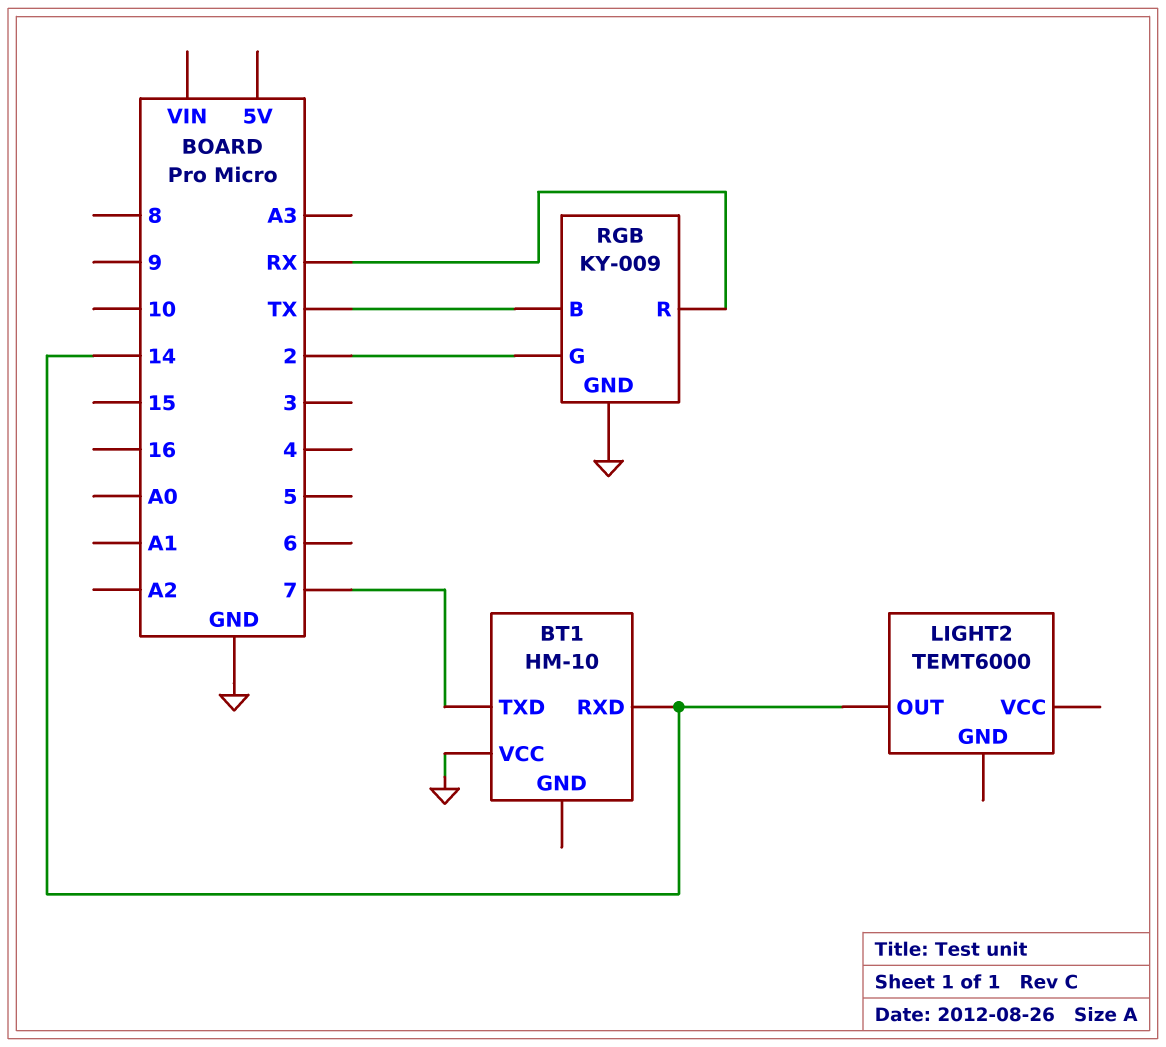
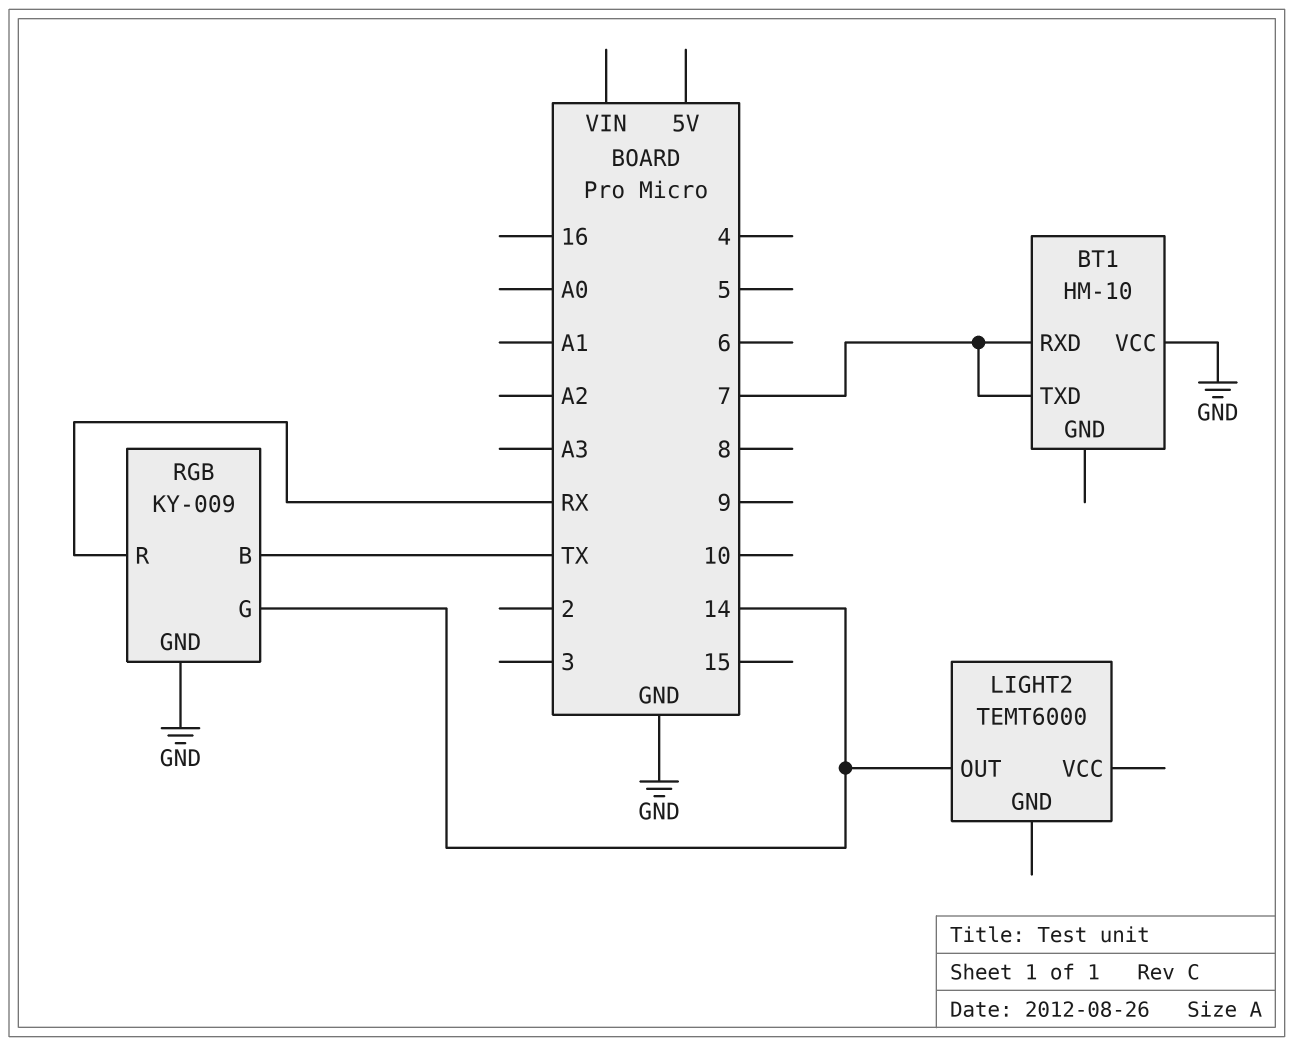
BT1 pin RXD: 14 -> 7
RGB pin G: 2 -> 14

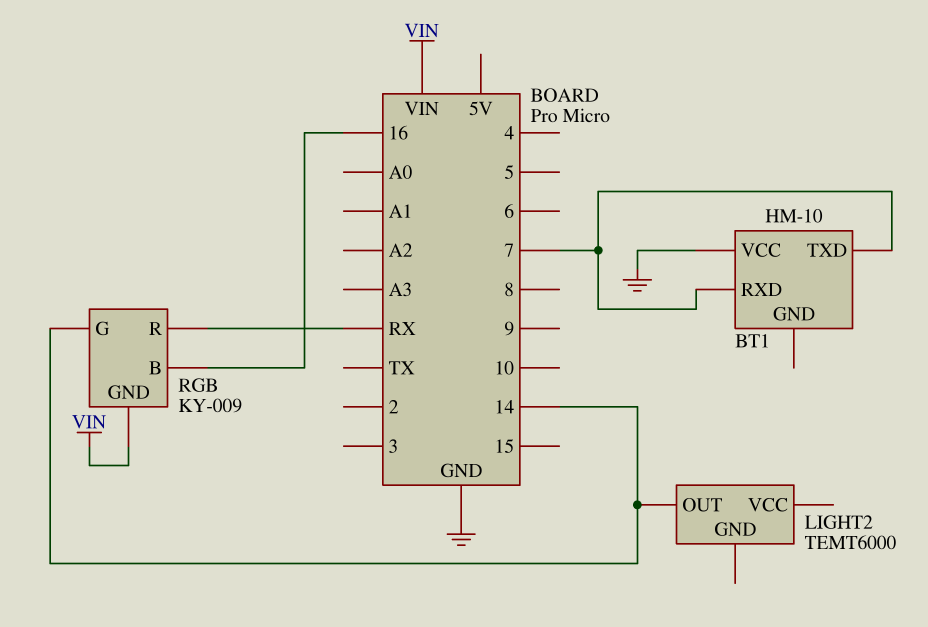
RGB pin B: TX -> 16
RGB pin GND: GND -> VIN

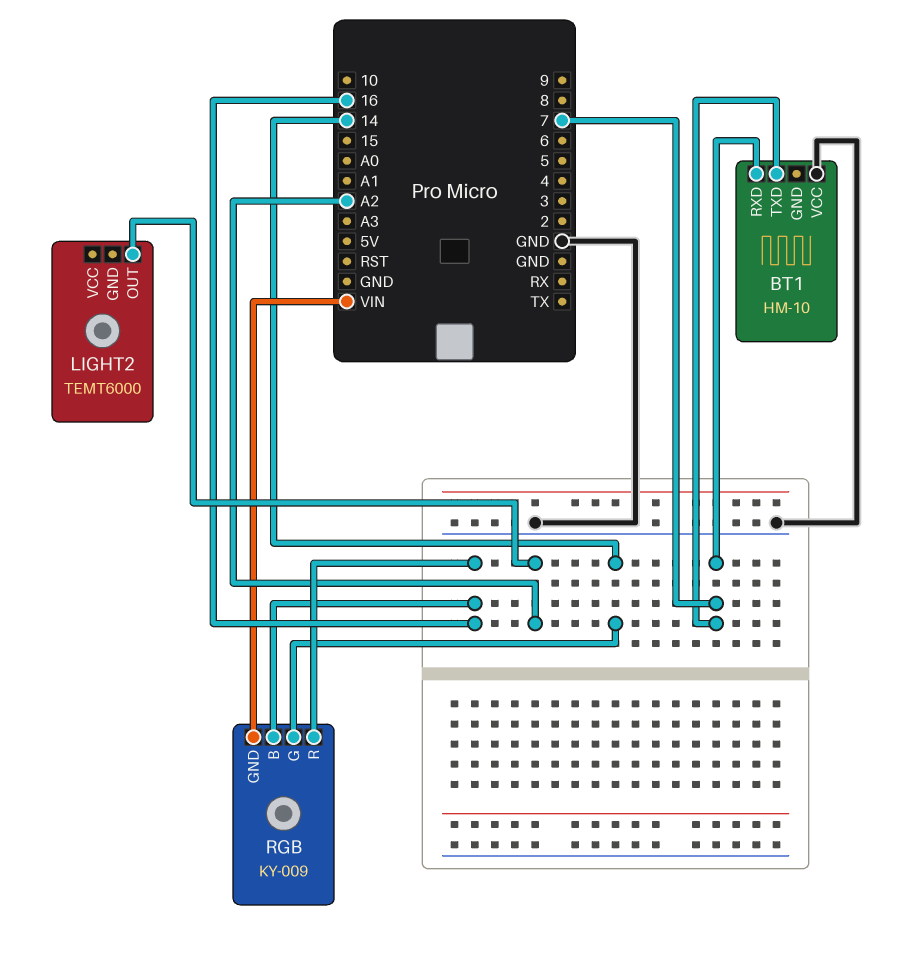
LIGHT2 pin OUT: 14 -> A2
RGB pin R: RX -> 16

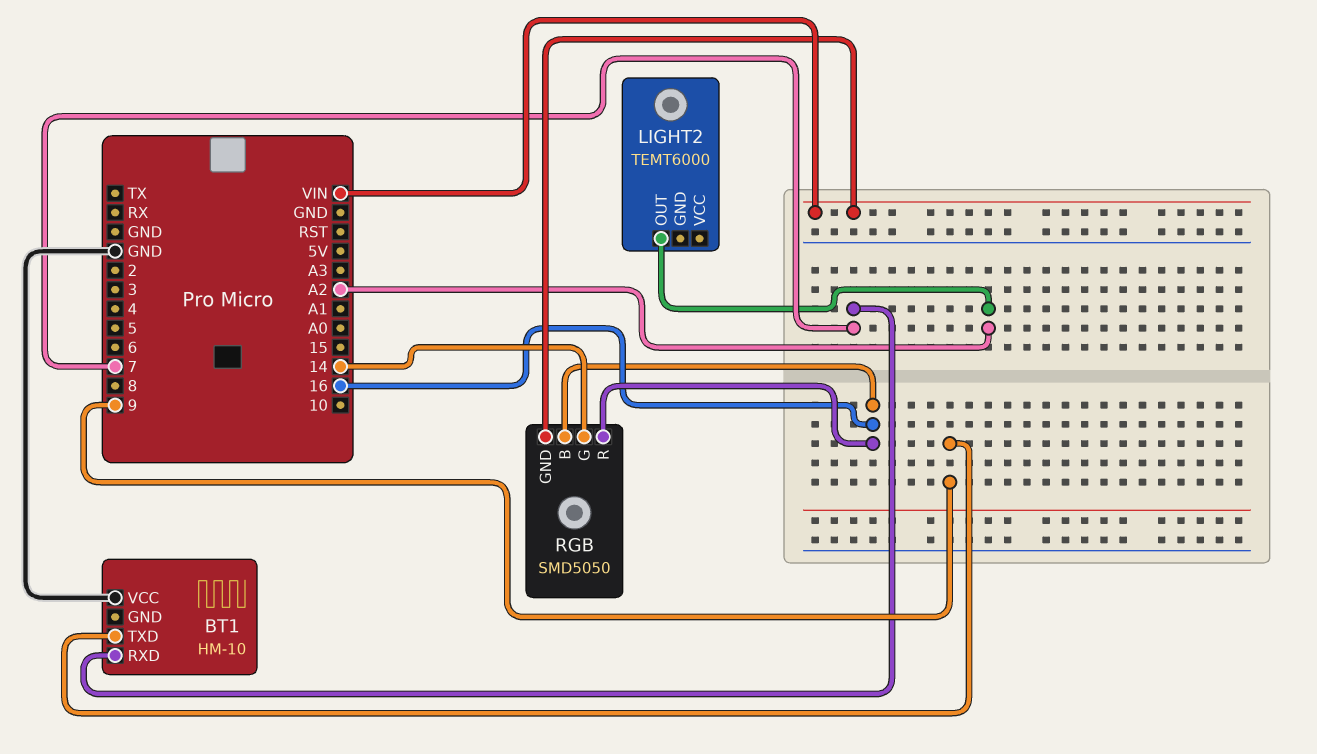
BT1 pin TXD: 7 -> 9
RGB: KY-009 -> SMD5050

